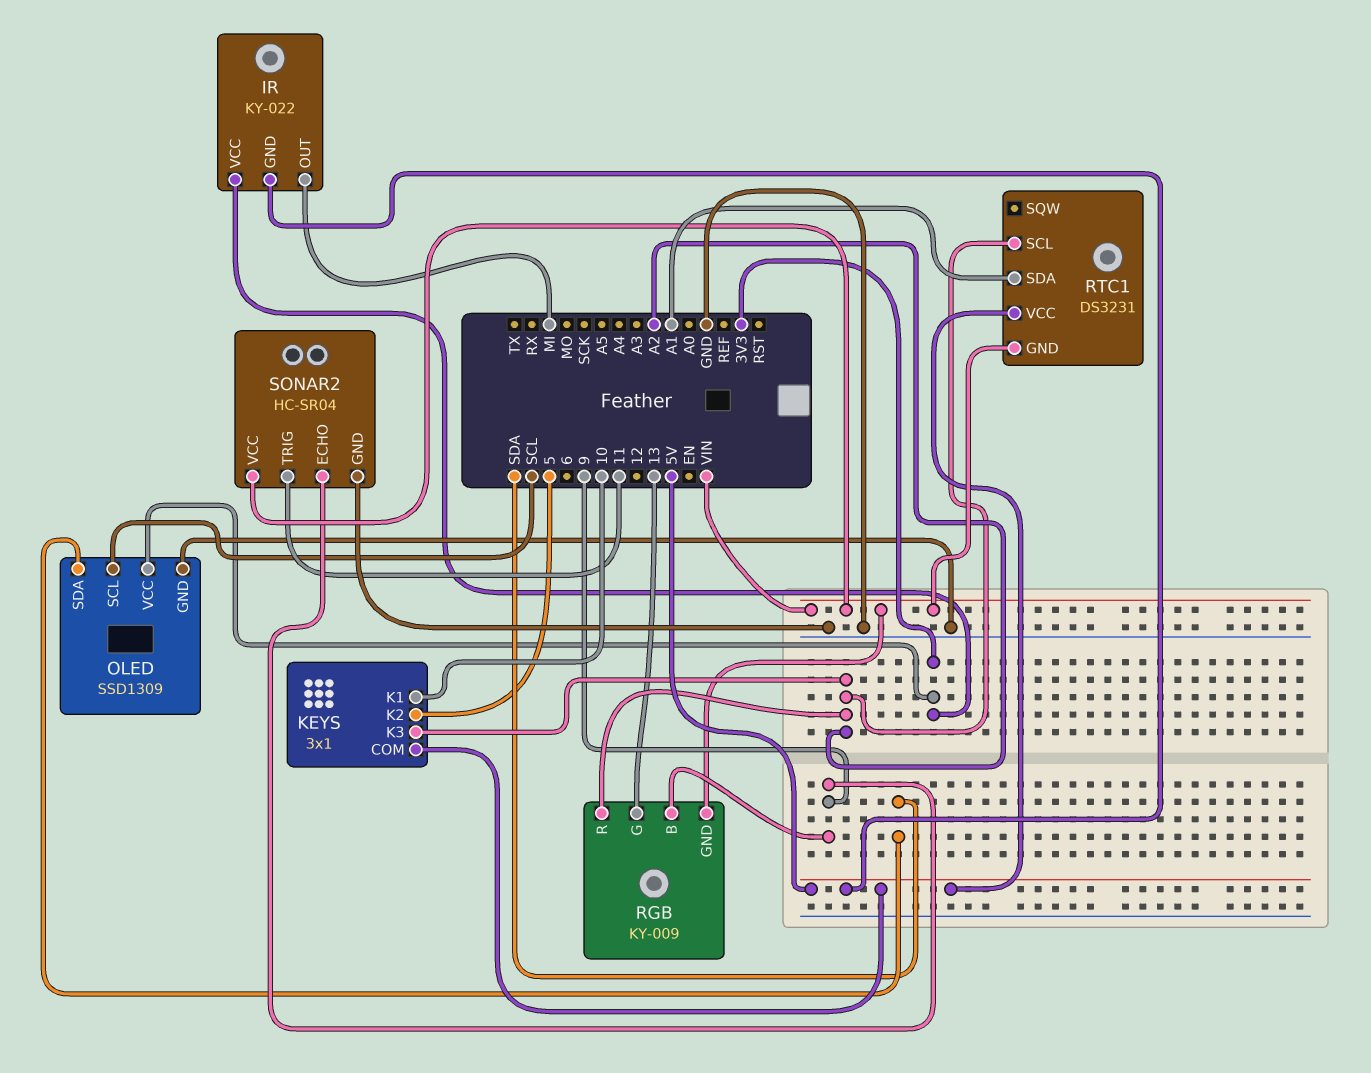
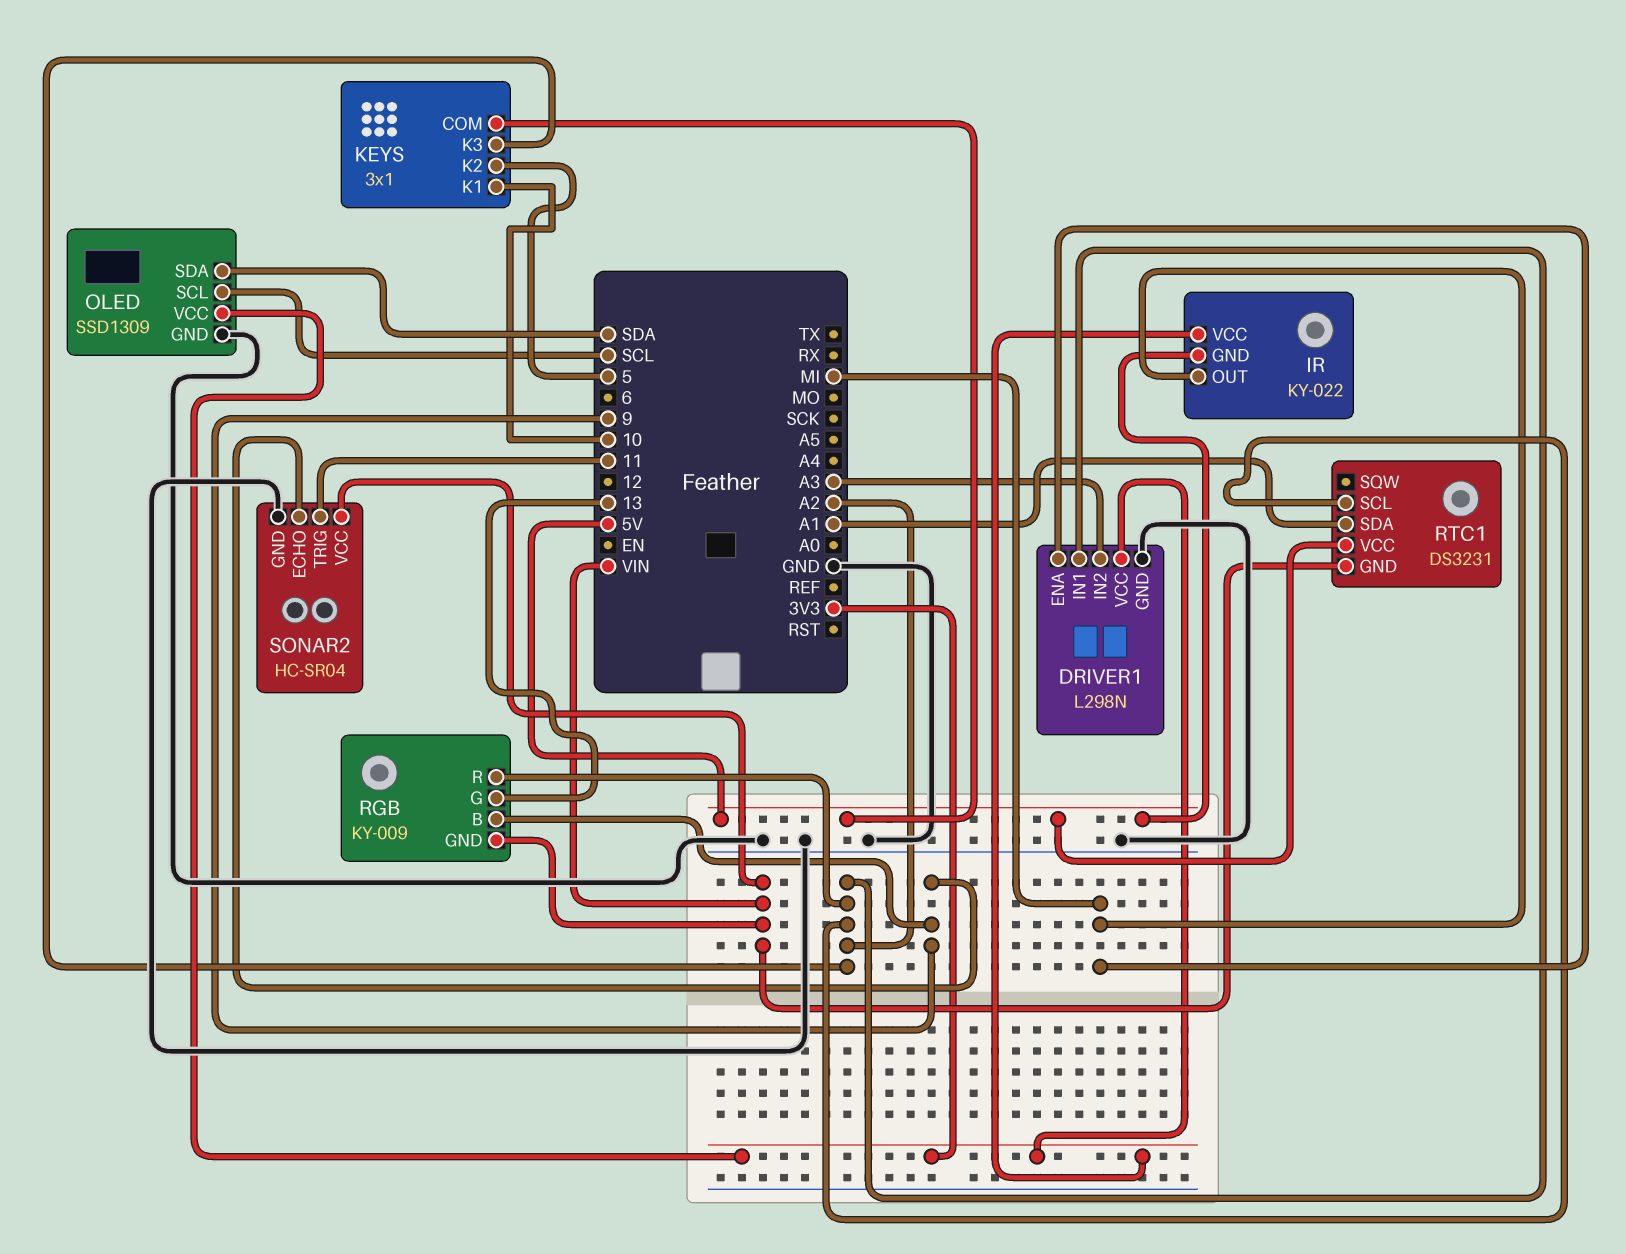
DRIVER1: none -> L298N
DRIVER1 pin ENA: none -> MI
DRIVER1 pin GND: none -> GND
DRIVER1 pin IN1: none -> A2
DRIVER1 pin IN2: none -> A3
DRIVER1 pin VCC: none -> 3V3

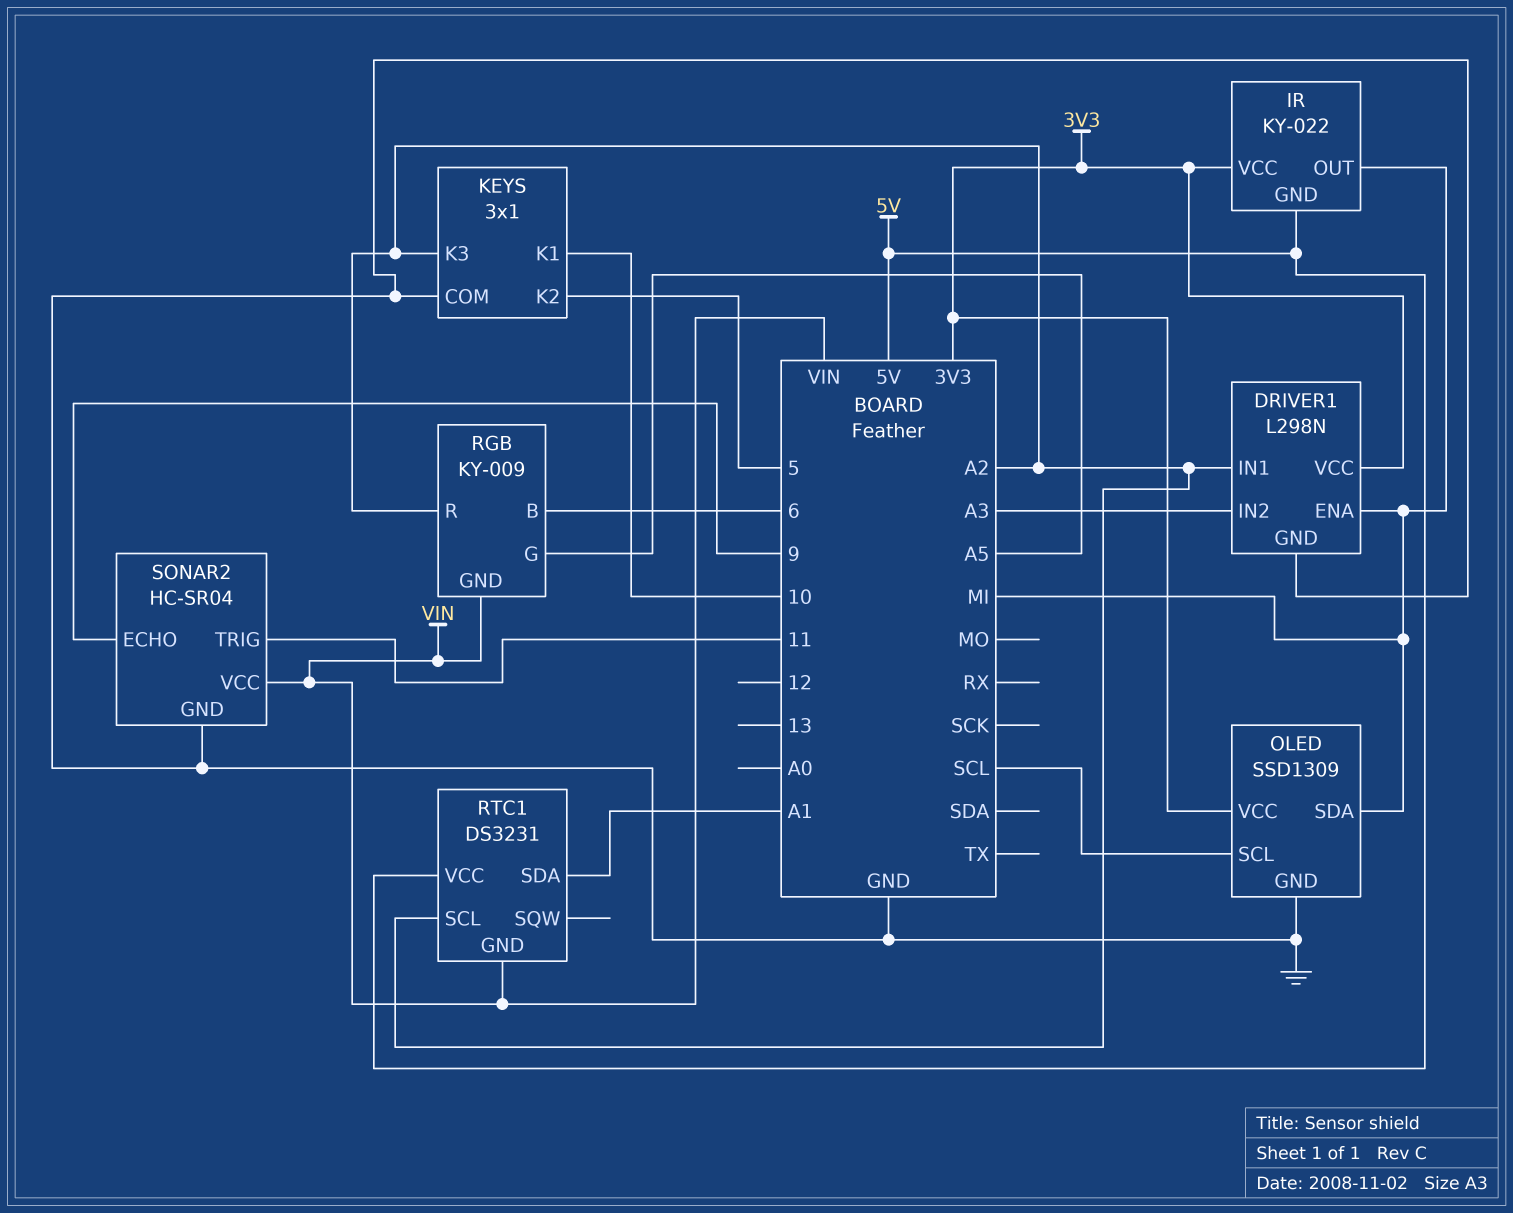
KEYS pin COM: 5V -> GND
OLED pin SDA: SDA -> MI
RGB pin B: 9 -> 6
RGB pin G: 13 -> A5

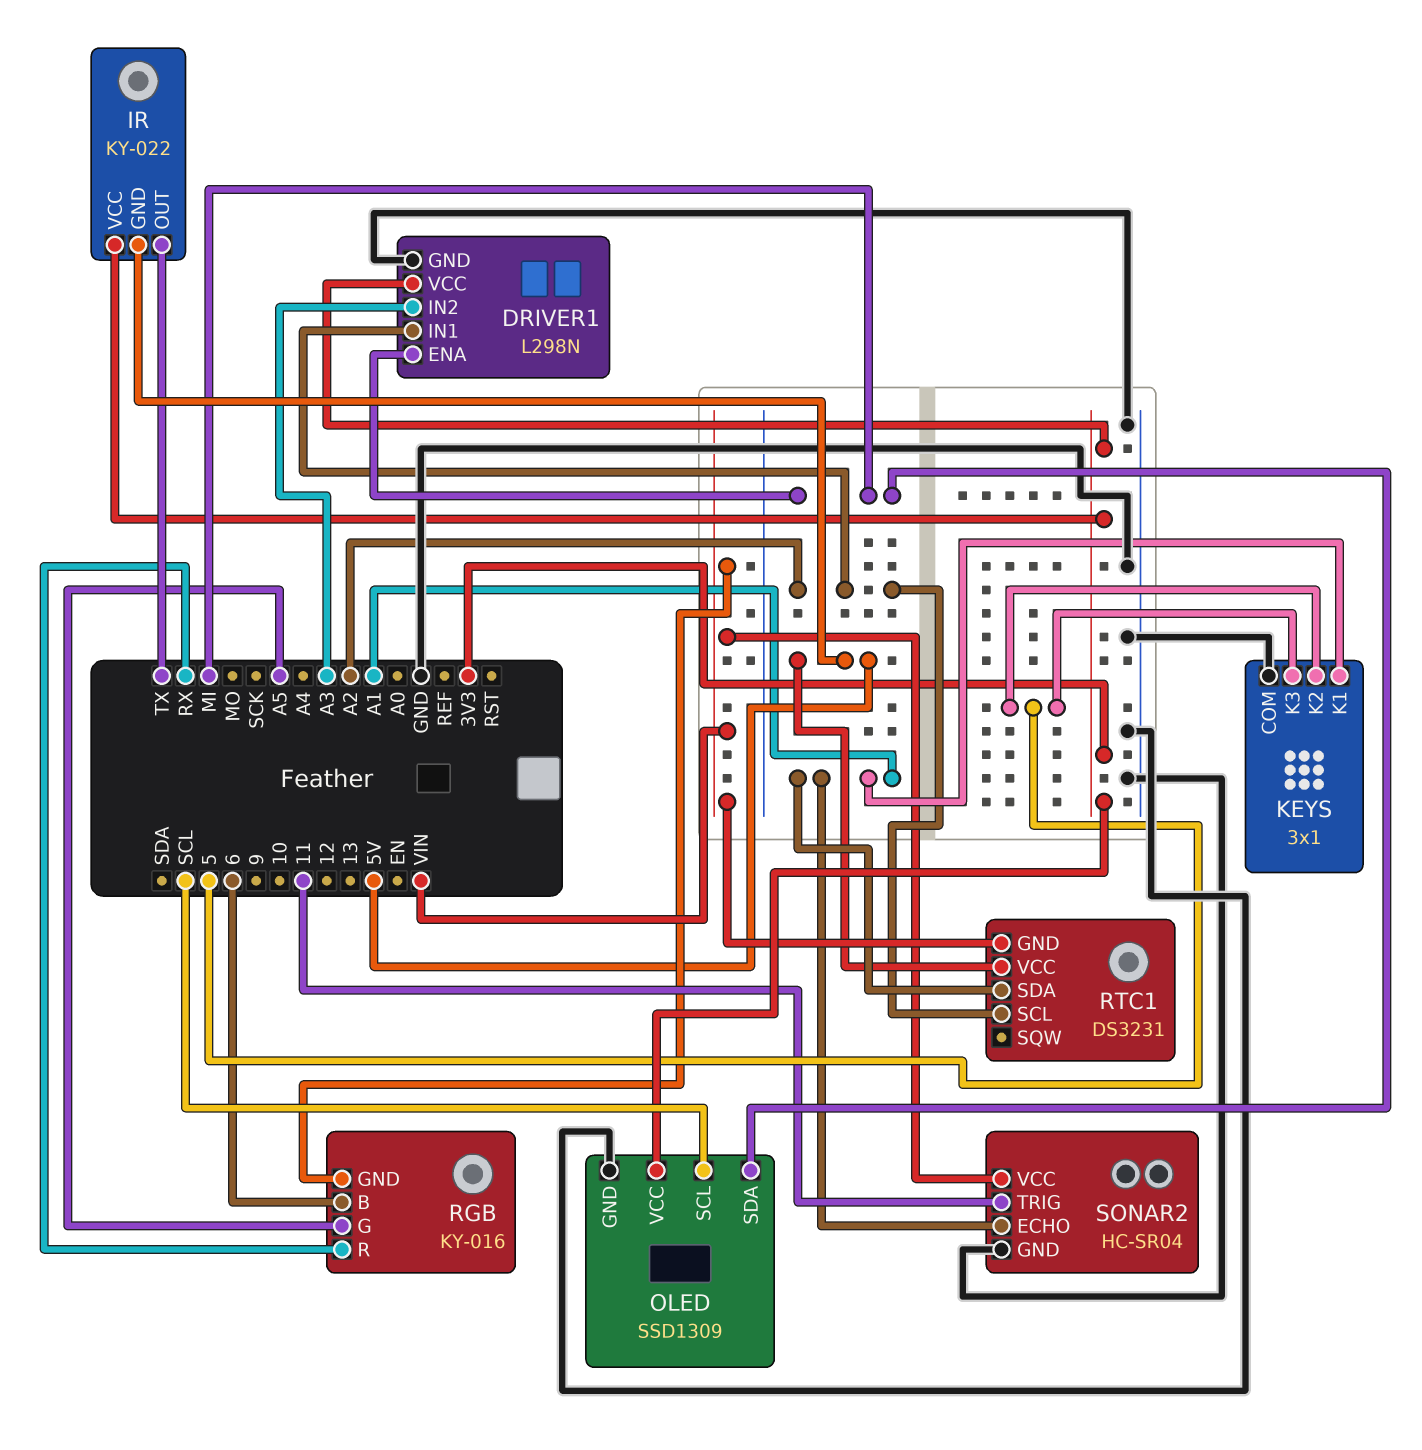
IR pin OUT: MI -> TX
KEYS pin K1: 10 -> A1
KEYS pin K3: A2 -> 5
RGB: KY-009 -> KY-016
RGB pin R: A2 -> RX
SONAR2 pin ECHO: 9 -> A1

